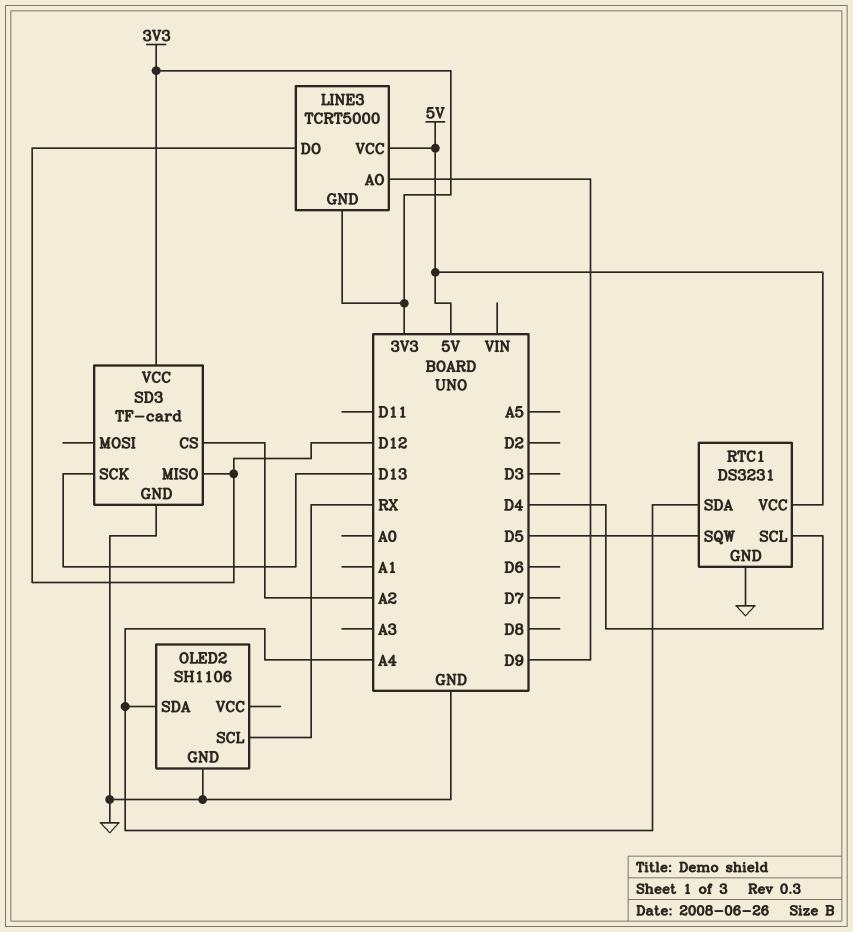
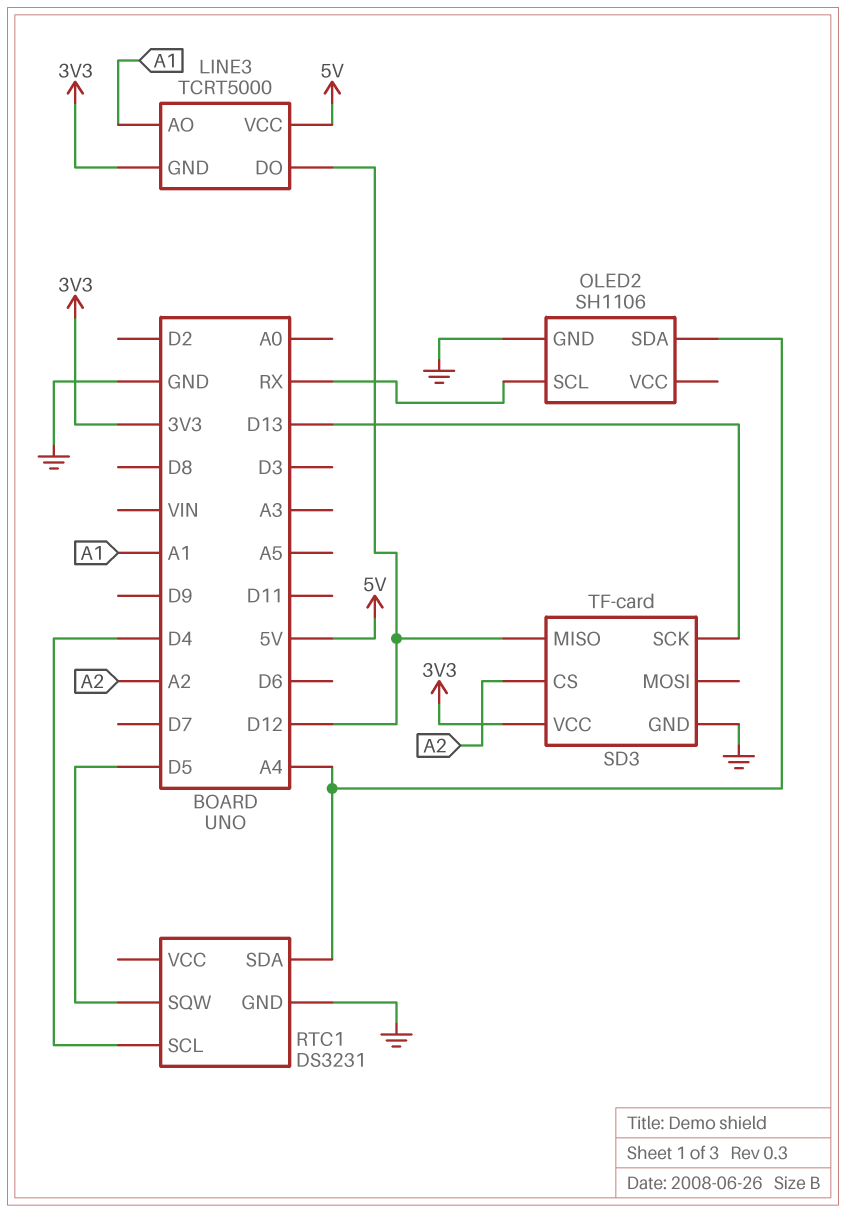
LINE3 pin AO: D9 -> A1
RTC1 pin VCC: 5V -> none

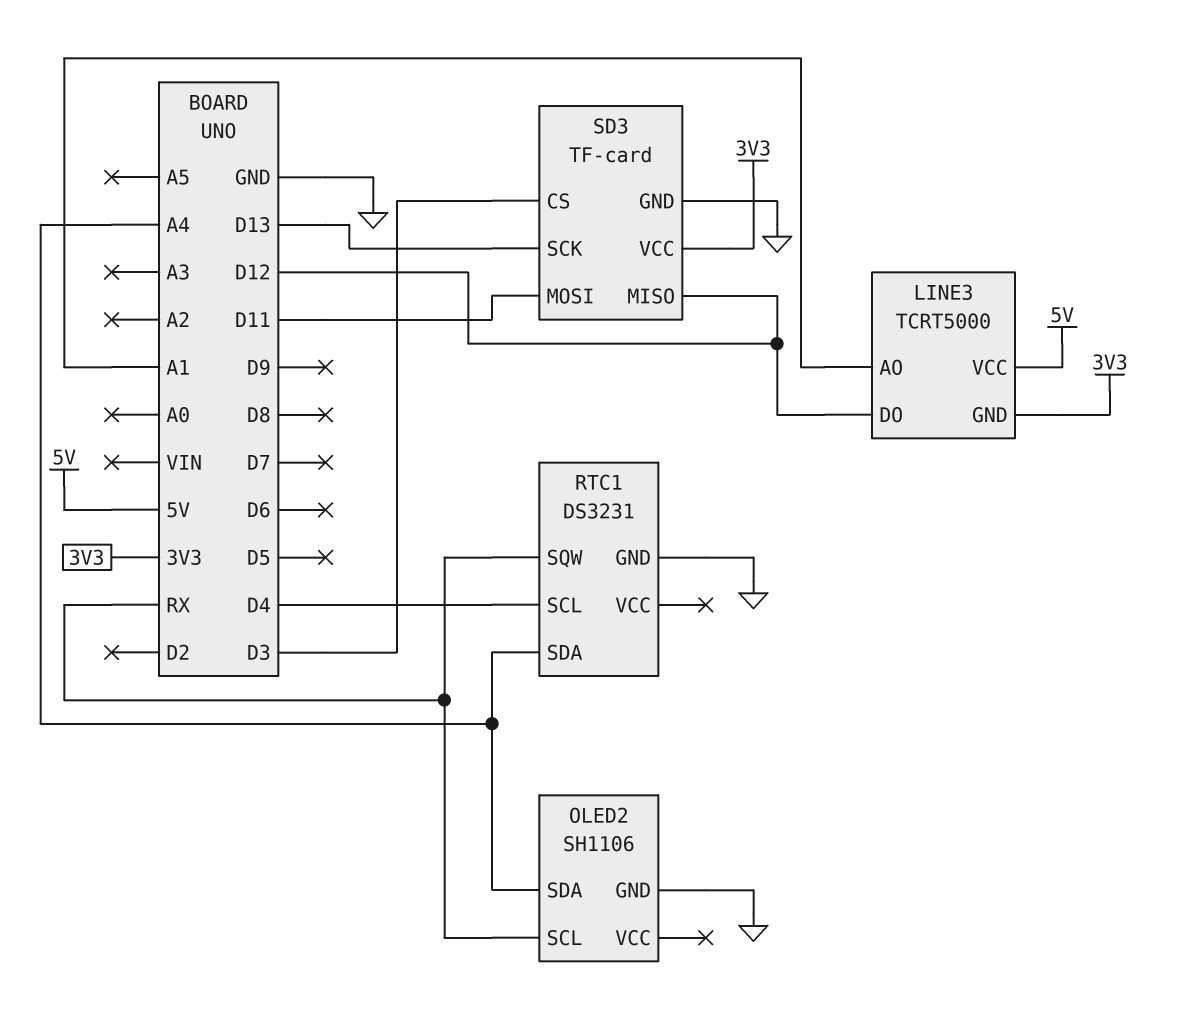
RTC1 pin SQW: D5 -> RX
SD3 pin CS: A2 -> D3
SD3 pin MOSI: none -> D11

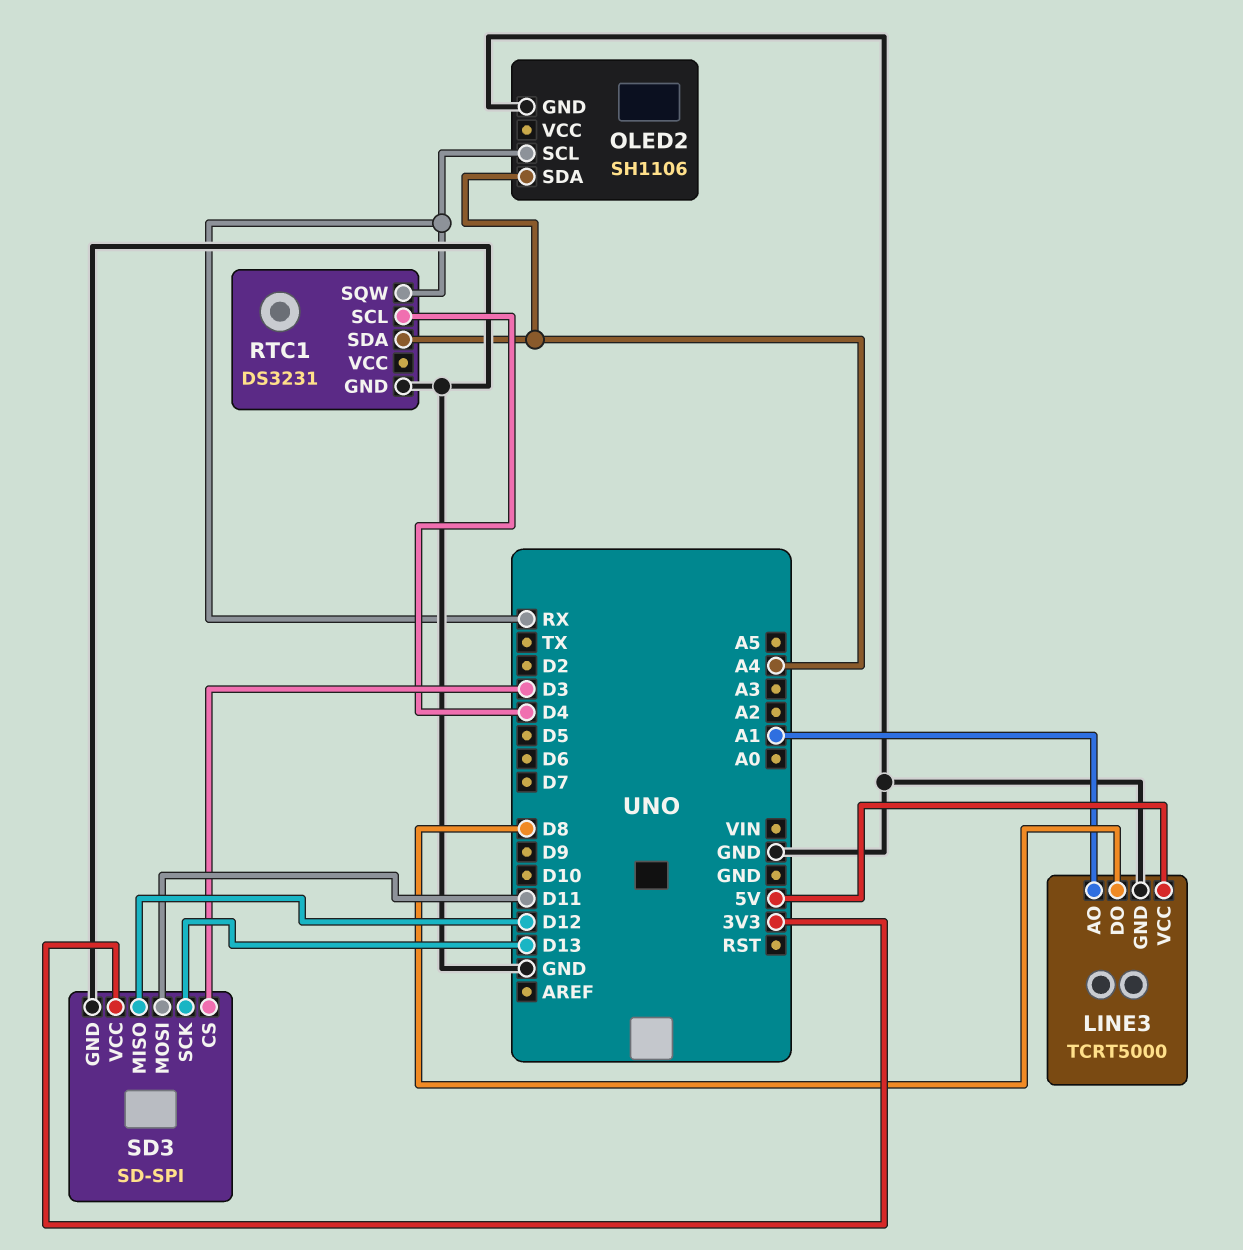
LINE3 pin DO: D12 -> D8
LINE3 pin GND: 3V3 -> GND
SD3: TF-card -> SD-SPI

